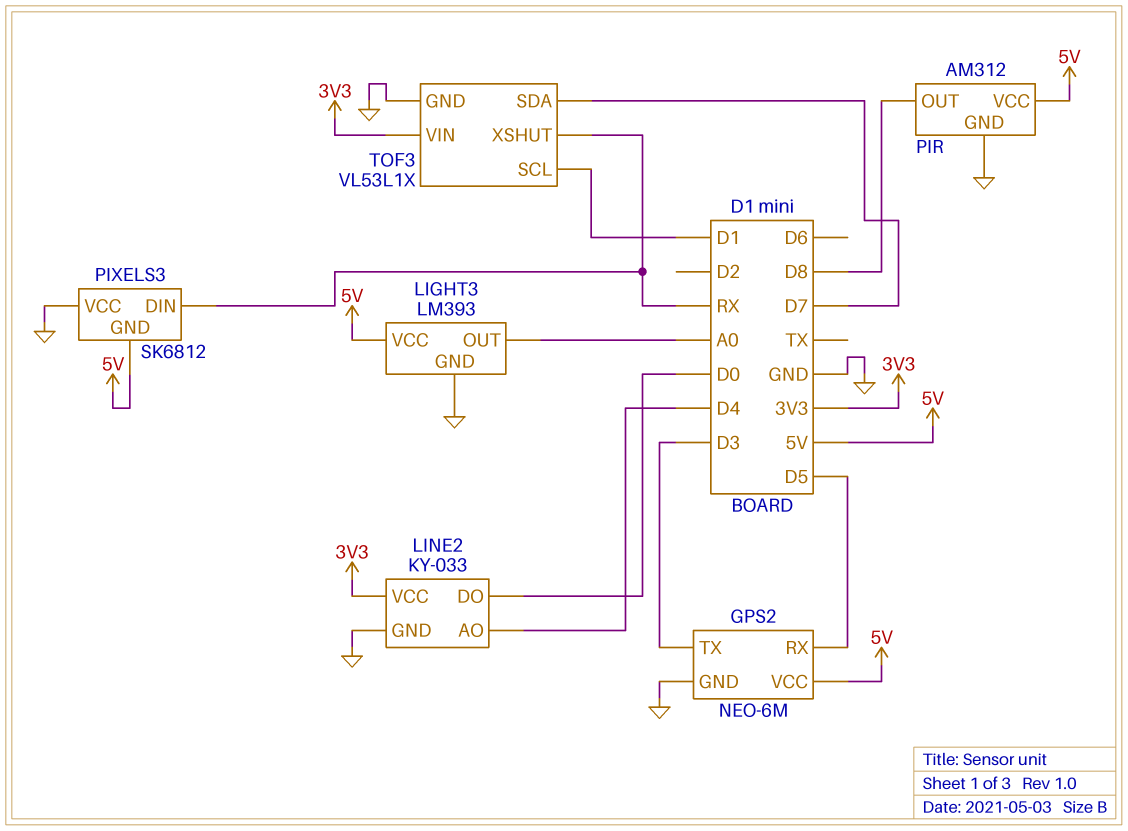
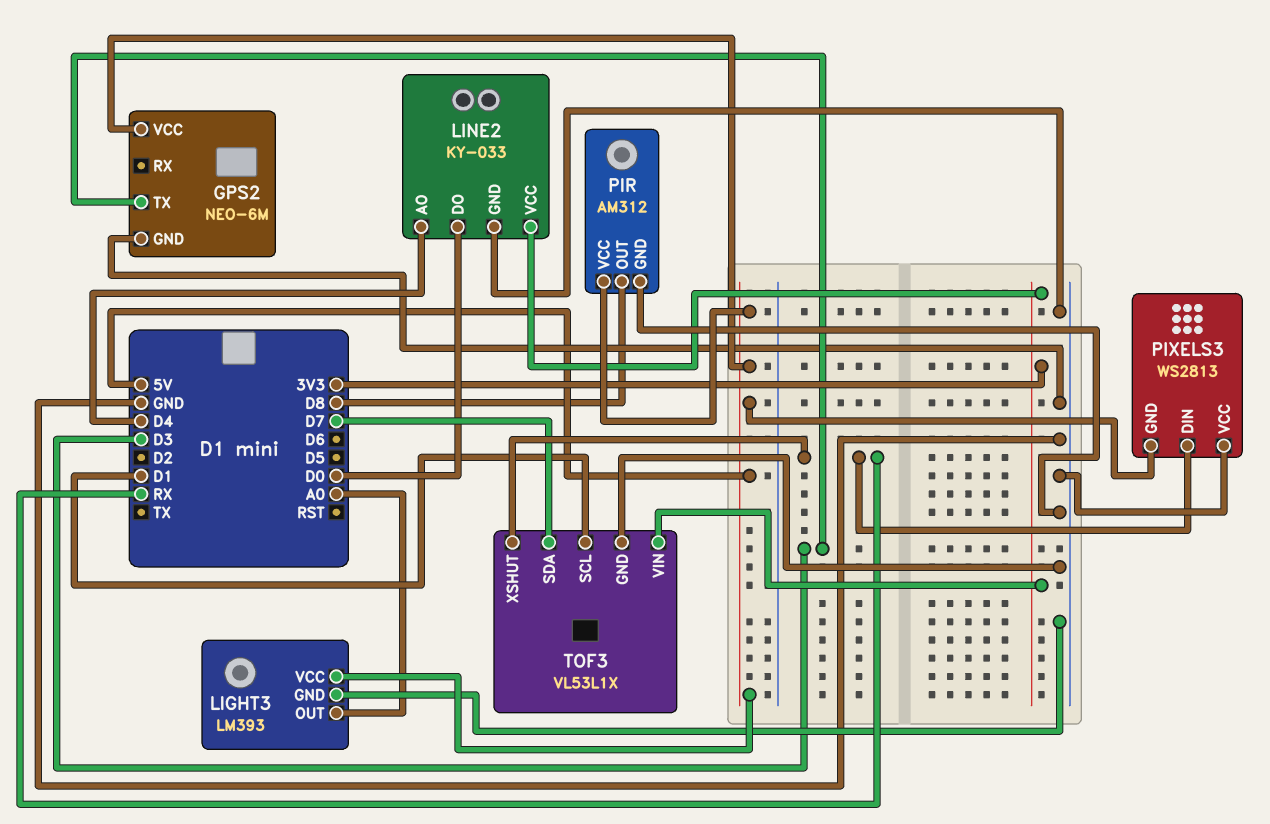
GPS2 pin RX: D5 -> none
PIXELS3: SK6812 -> WS2813

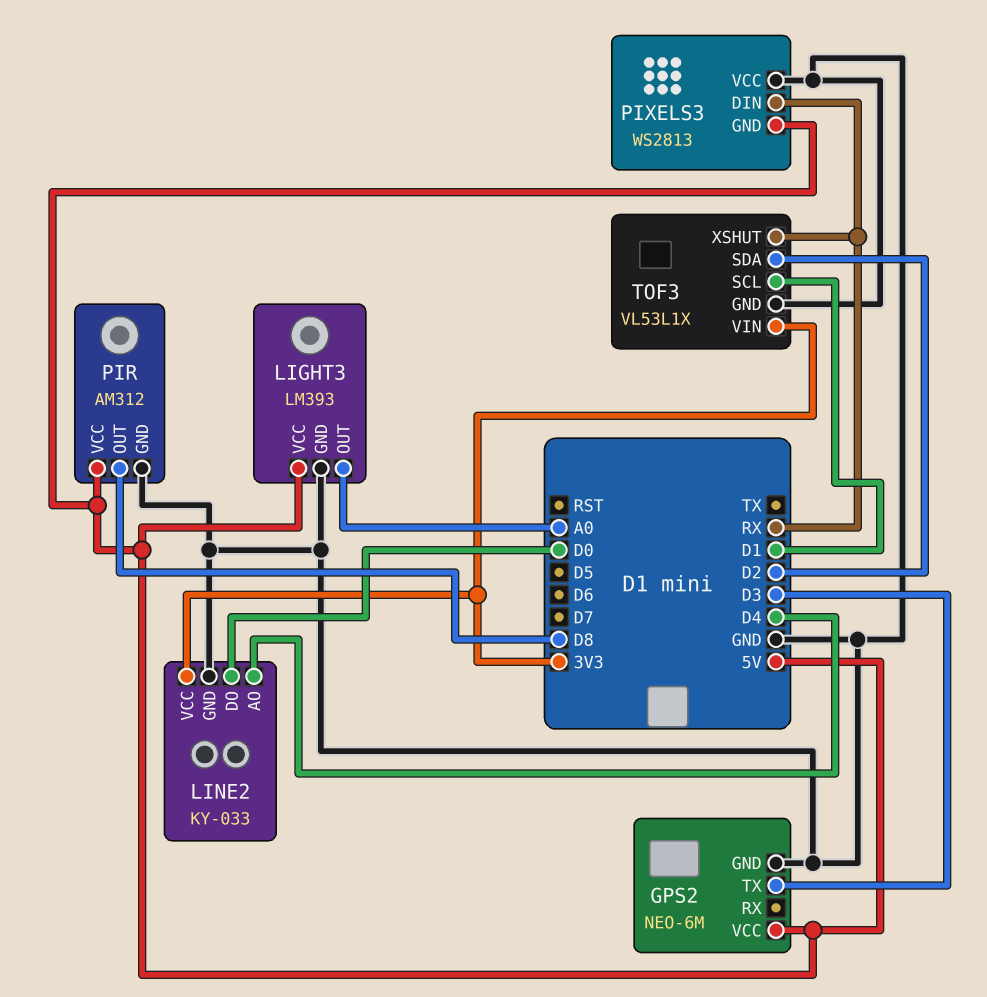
TOF3 pin SDA: D7 -> D2

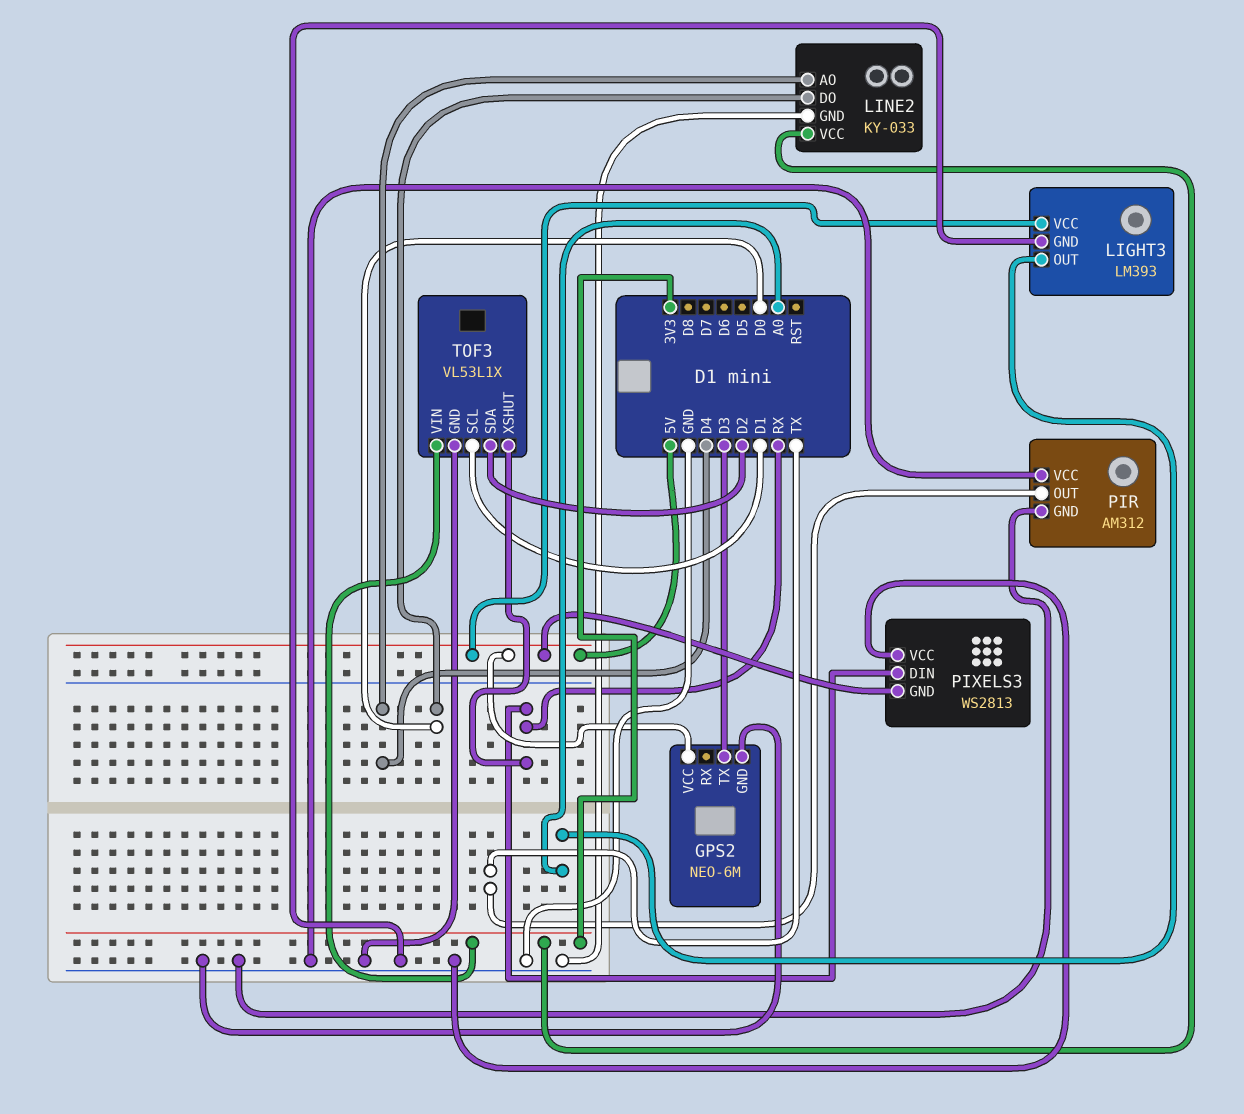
PIR pin OUT: D8 -> TX
PIR pin VCC: 5V -> GND

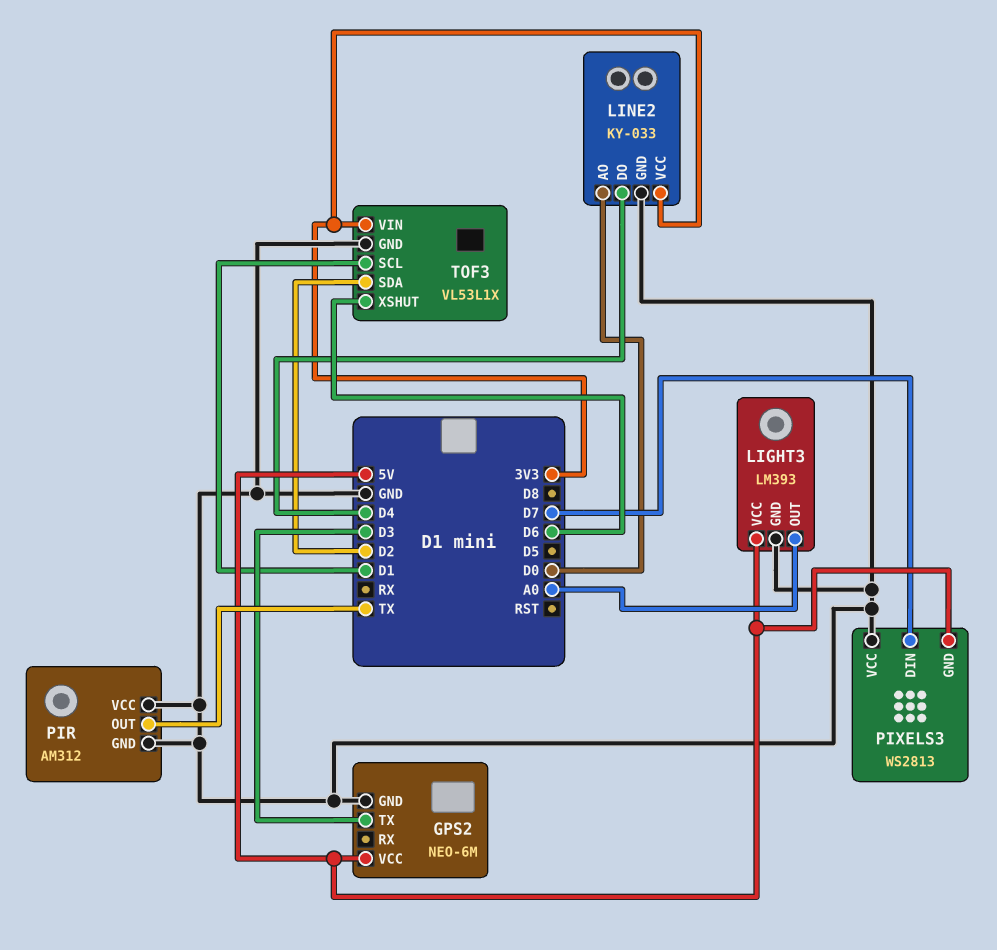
LINE2 pin AO: D4 -> D0
LINE2 pin DO: D0 -> D4
PIXELS3 pin DIN: RX -> D7
TOF3 pin XSHUT: RX -> D6

